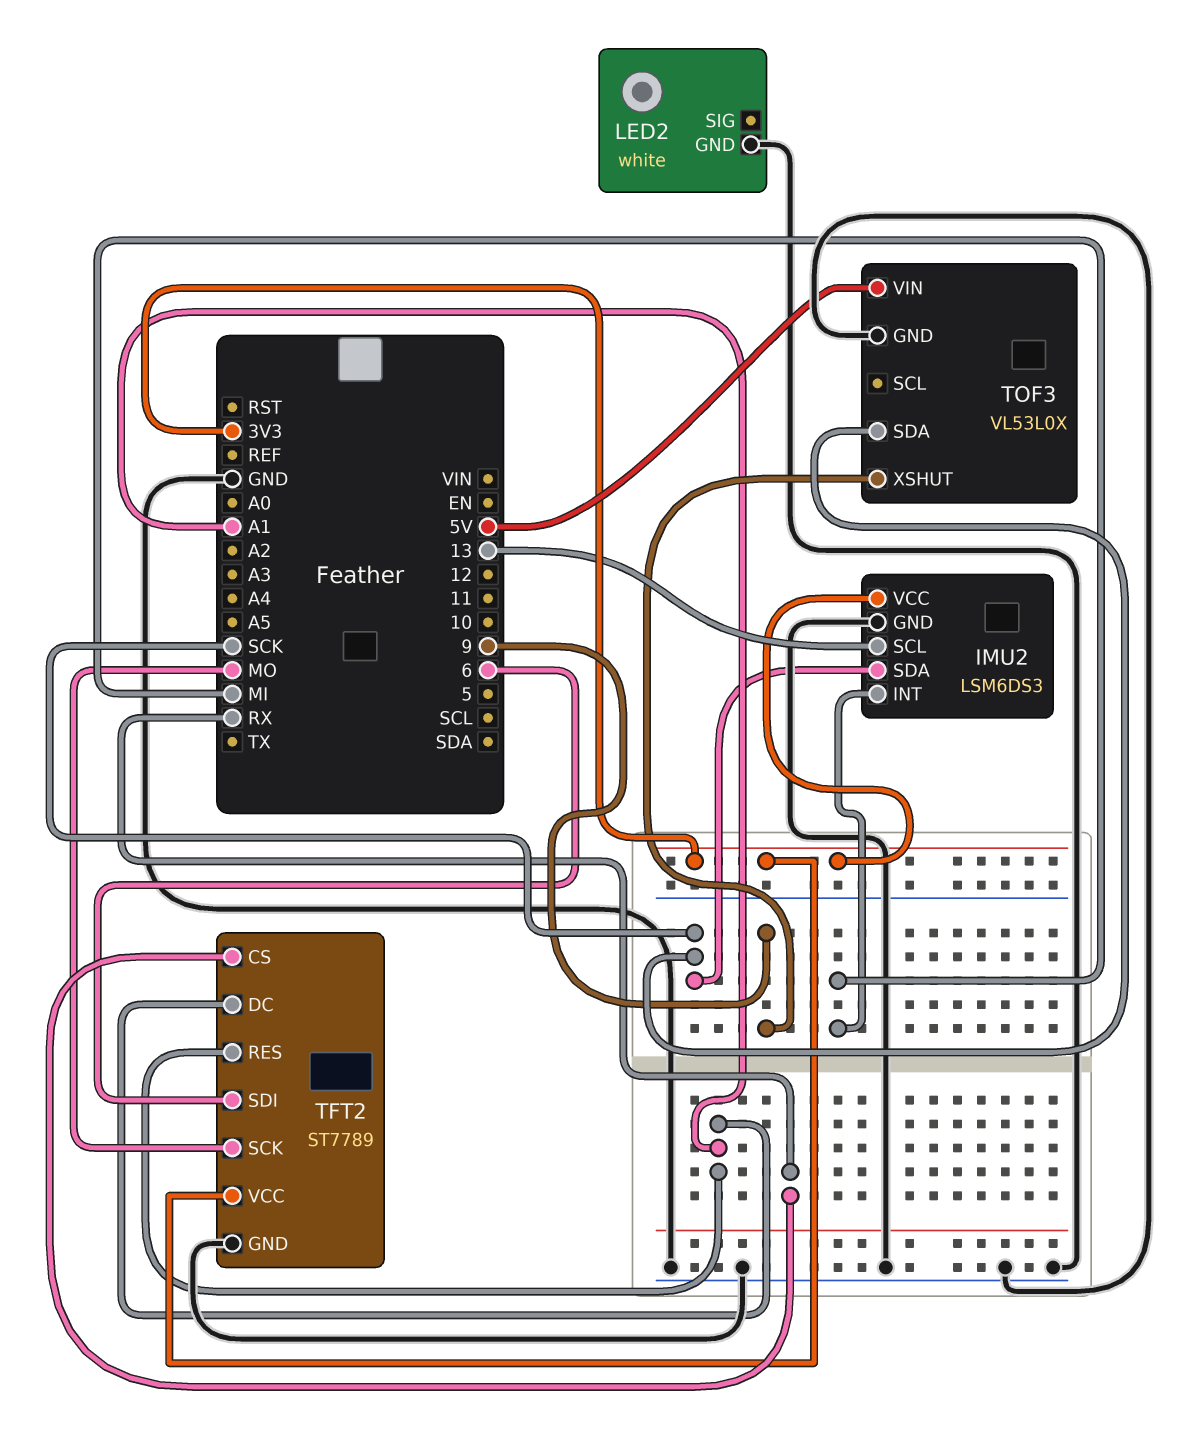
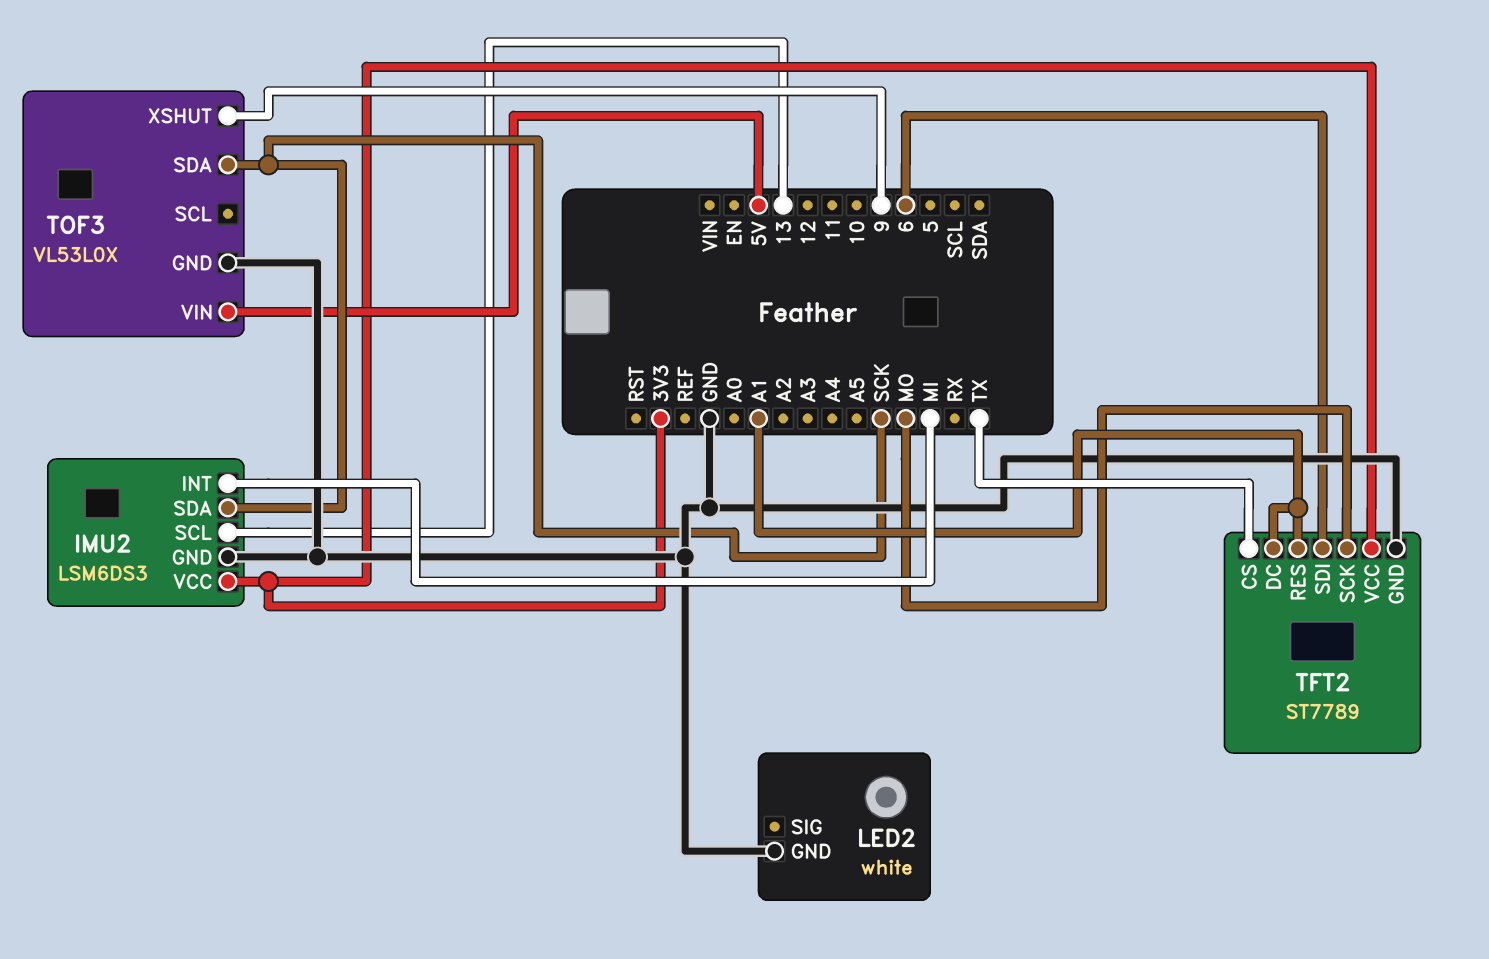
TFT2 pin CS: RX -> TX

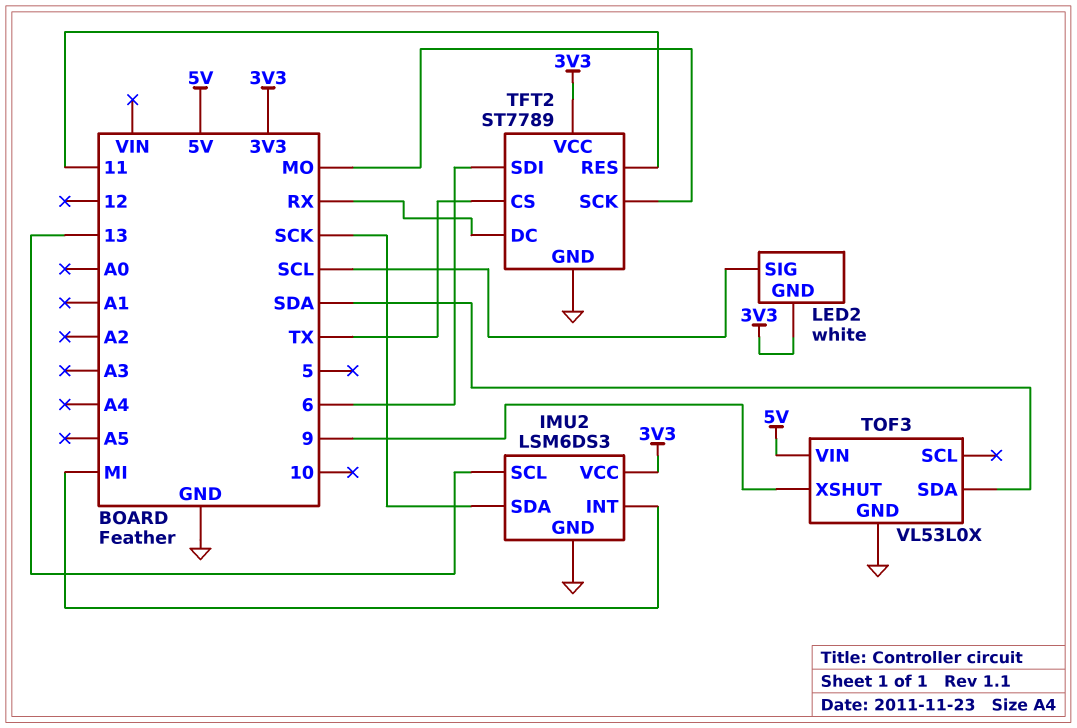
LED2 pin GND: GND -> 3V3
LED2 pin SIG: none -> SCL
TFT2 pin DC: A1 -> RX
TFT2 pin RES: A1 -> 11
TOF3 pin SDA: SCK -> SDA

